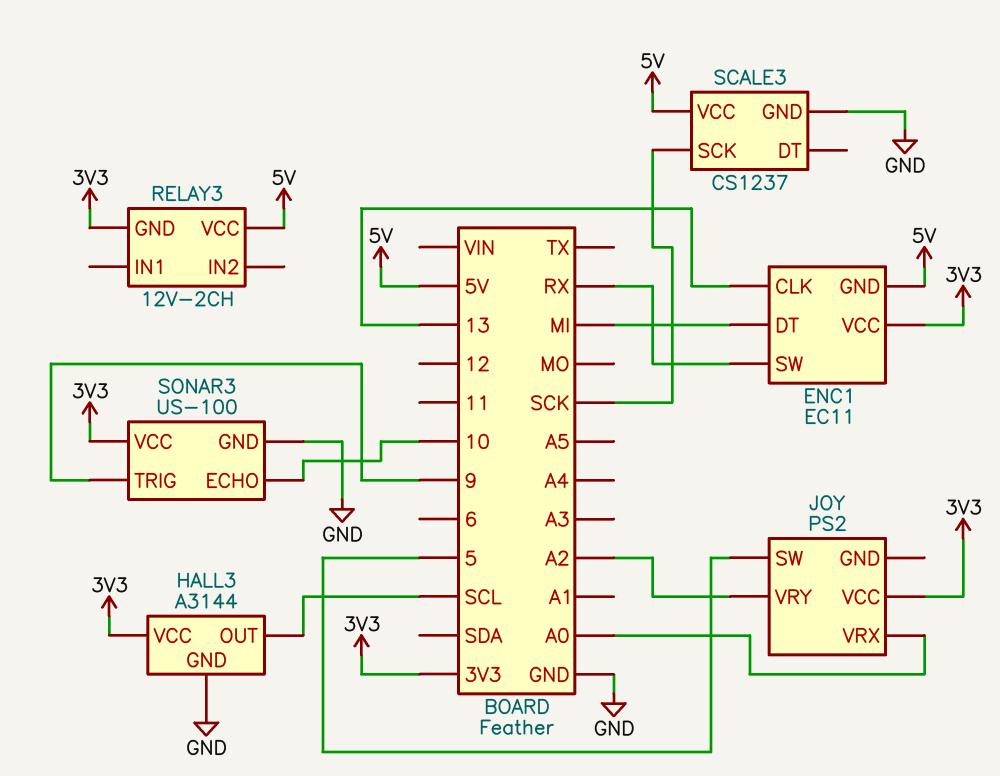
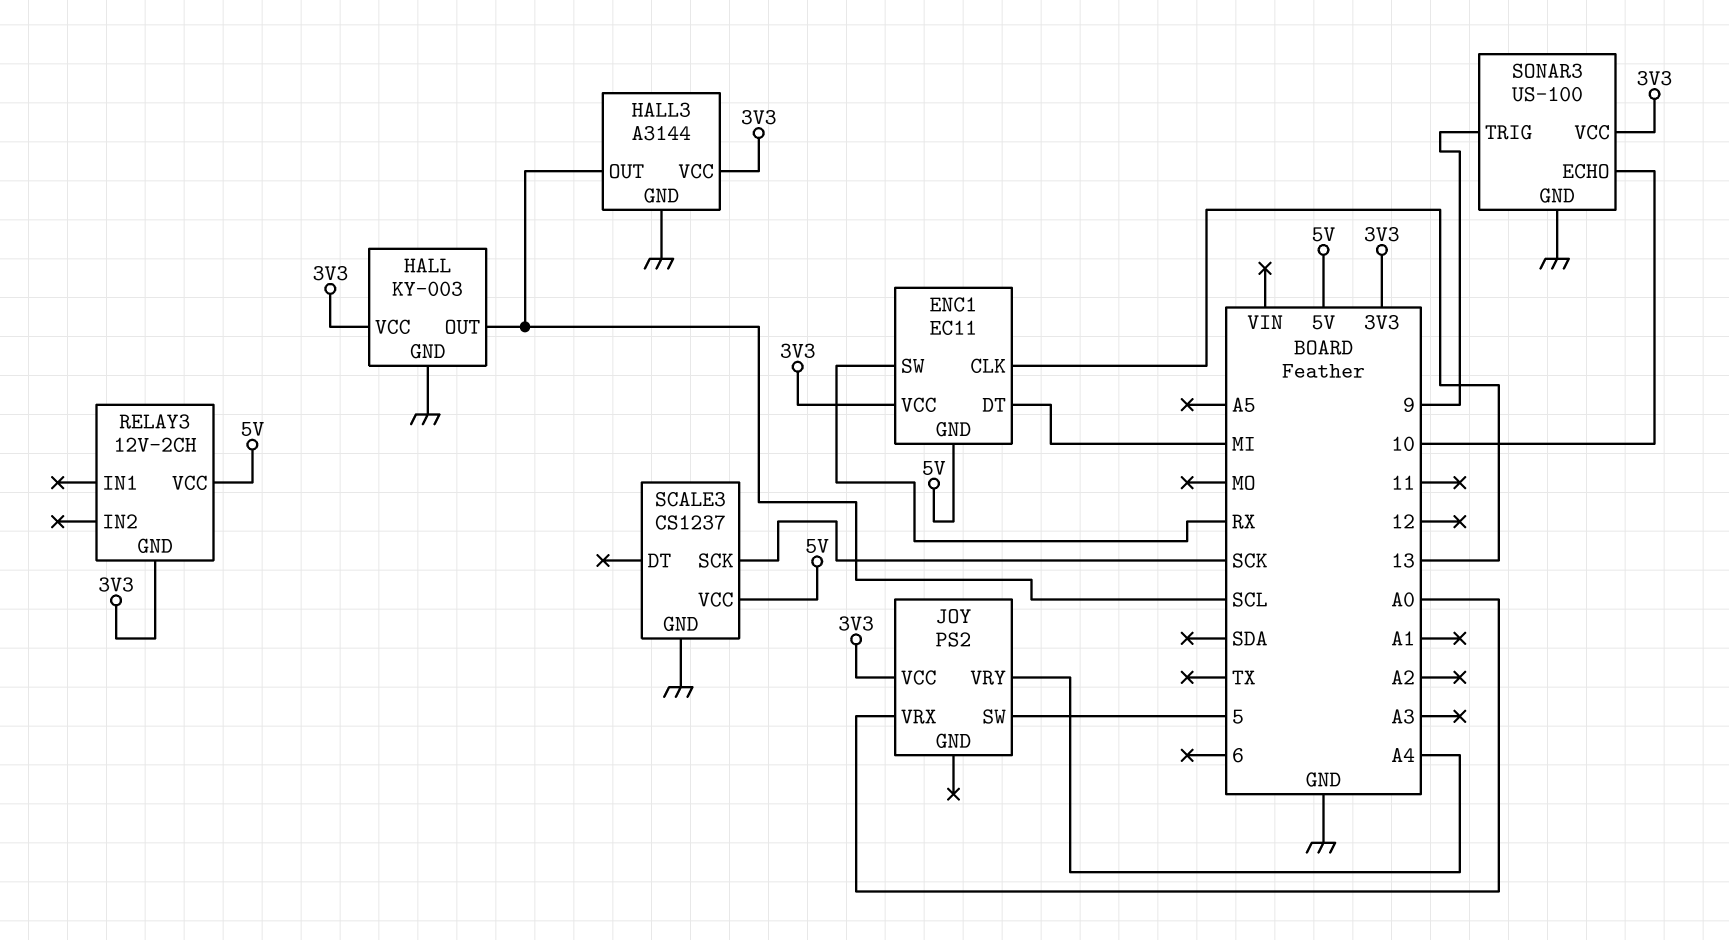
HALL: none -> KY-003
HALL pin GND: none -> GND
HALL pin OUT: none -> SCL
HALL pin VCC: none -> 3V3
JOY pin VRY: A2 -> A4

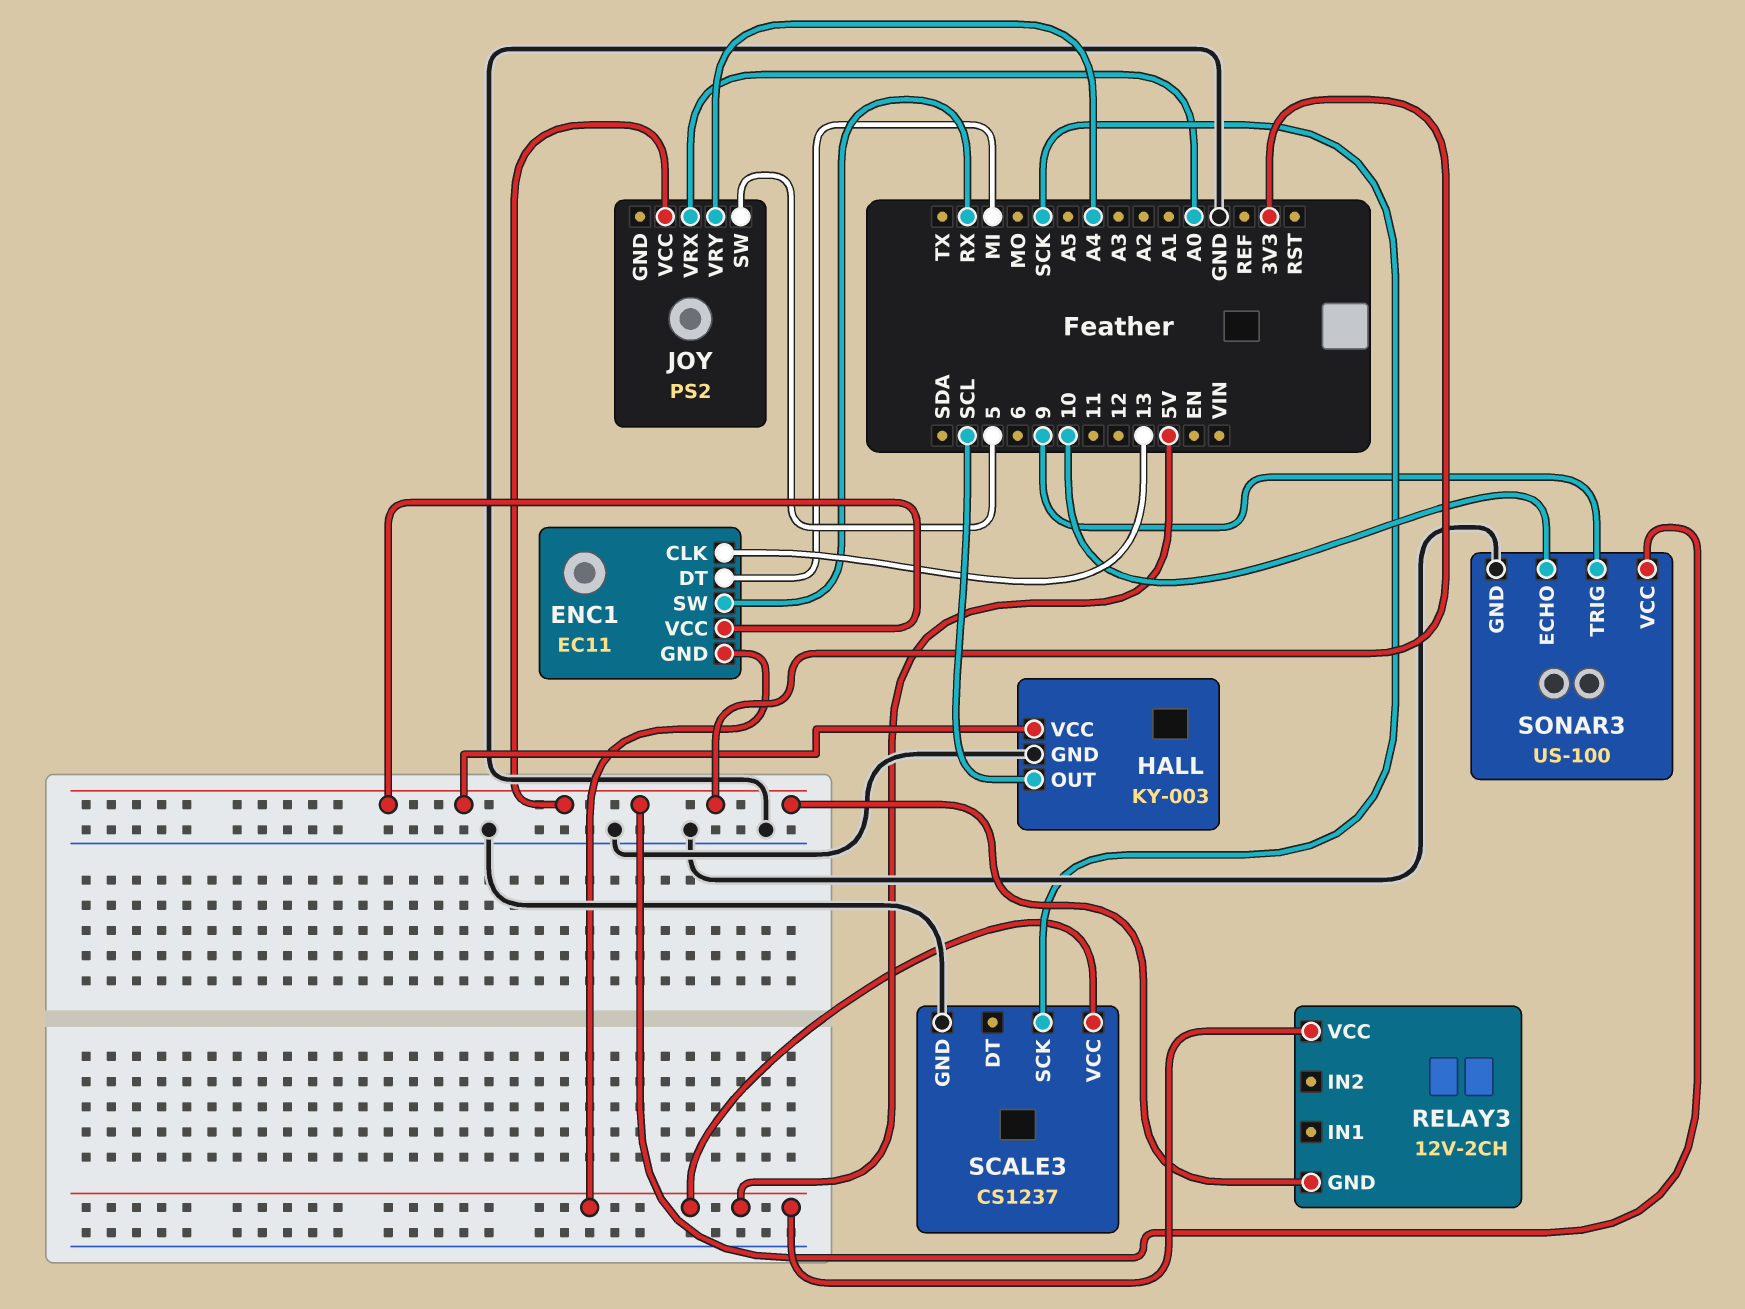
HALL3: A3144 -> none
HALL3 pin GND: GND -> none
HALL3 pin OUT: SCL -> none
HALL3 pin VCC: 3V3 -> none

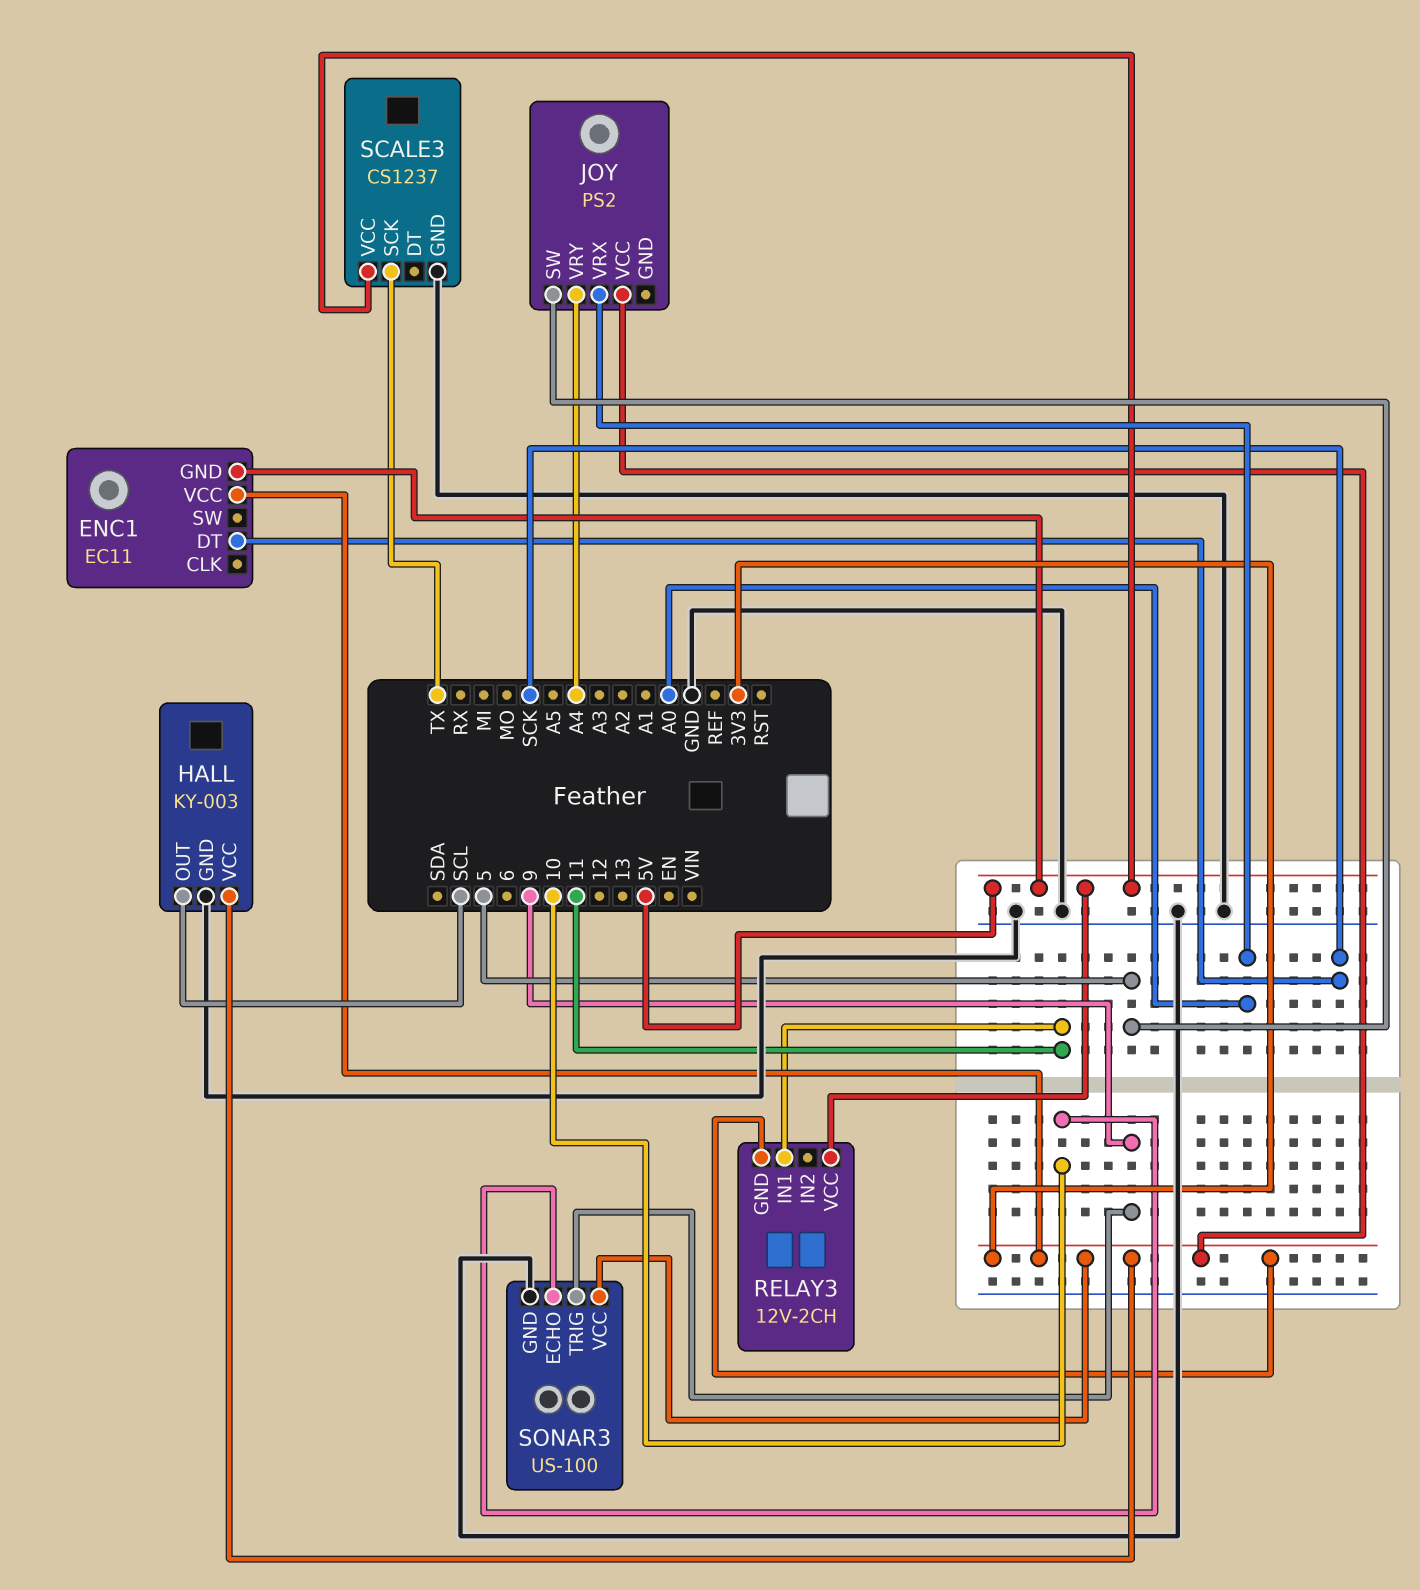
ENC1 pin CLK: 13 -> none
ENC1 pin DT: MI -> SCK
ENC1 pin SW: RX -> none
RELAY3 pin IN1: none -> 11
SCALE3 pin SCK: SCK -> TX

